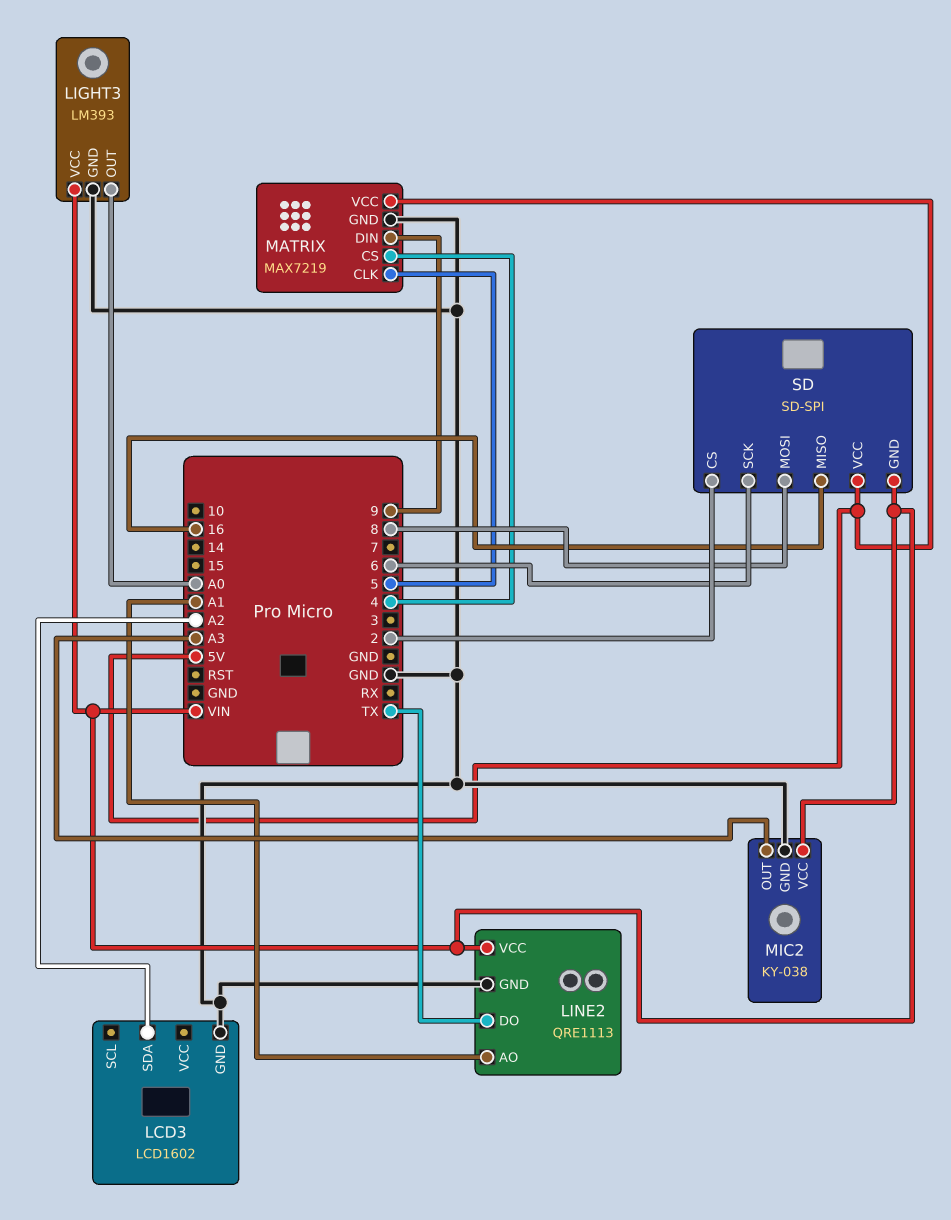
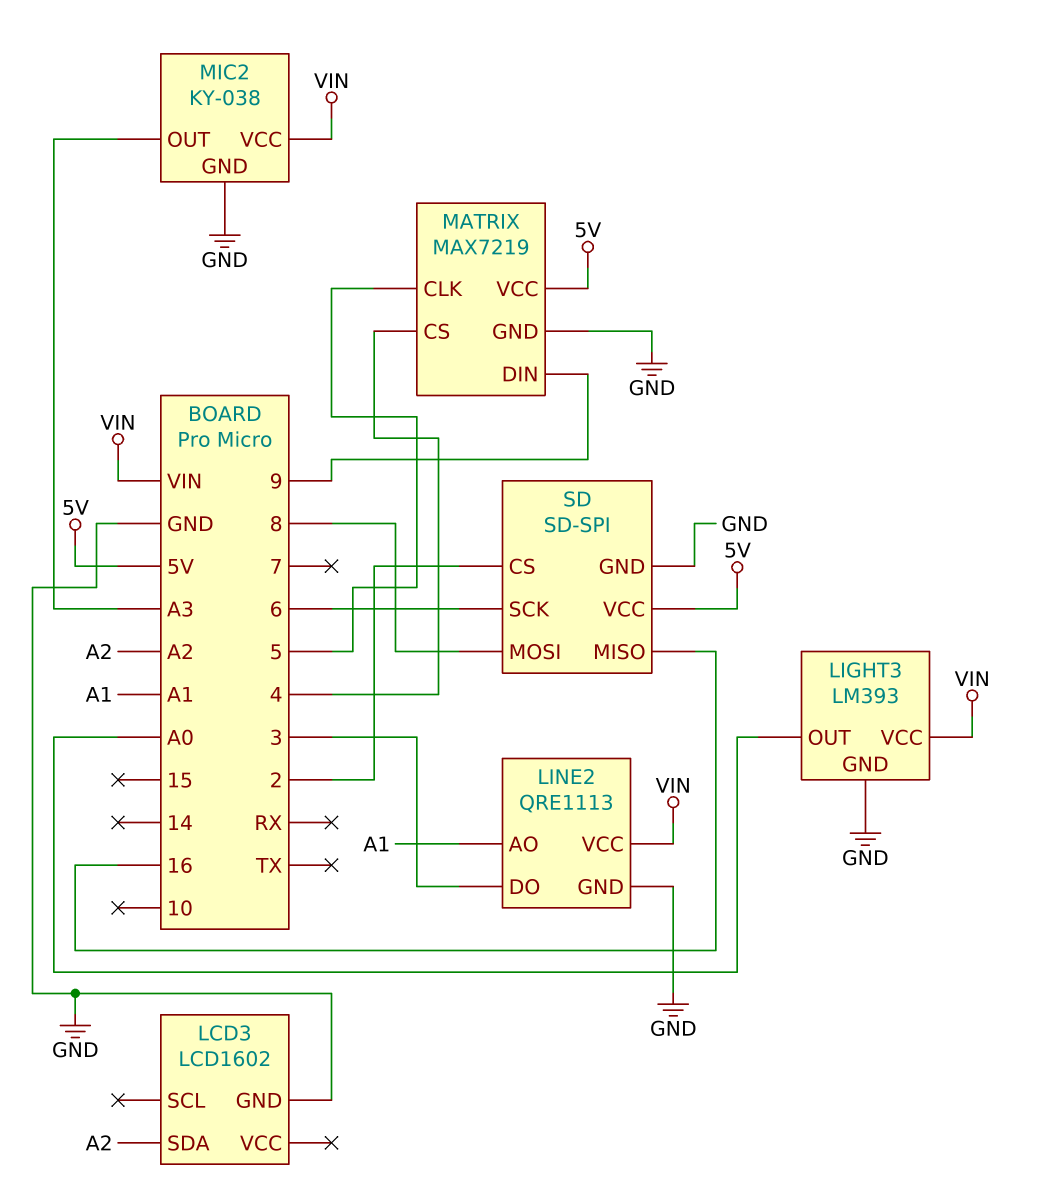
LINE2 pin DO: TX -> 3
SD pin GND: VIN -> GND

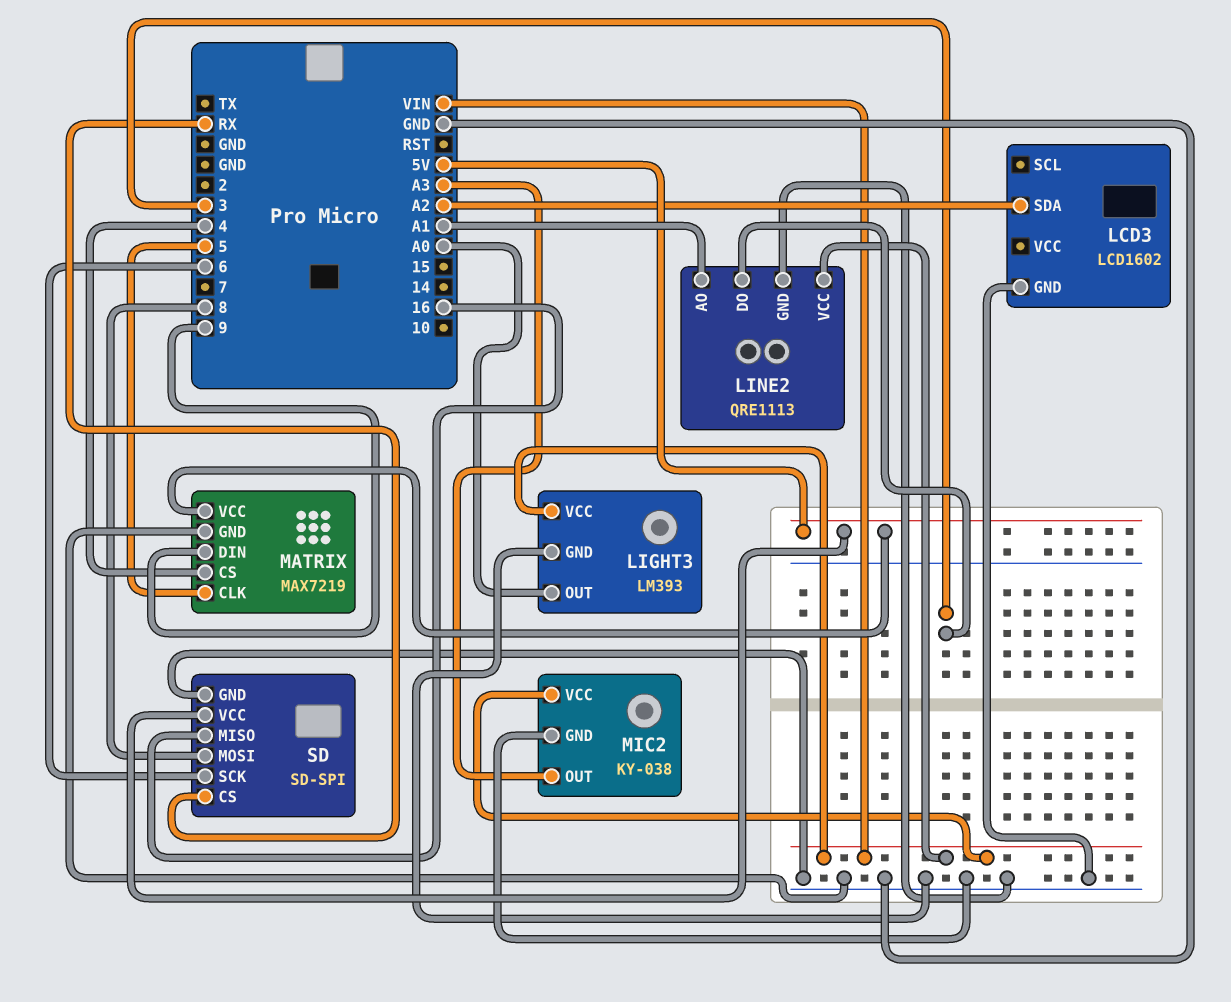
SD pin CS: 2 -> RX

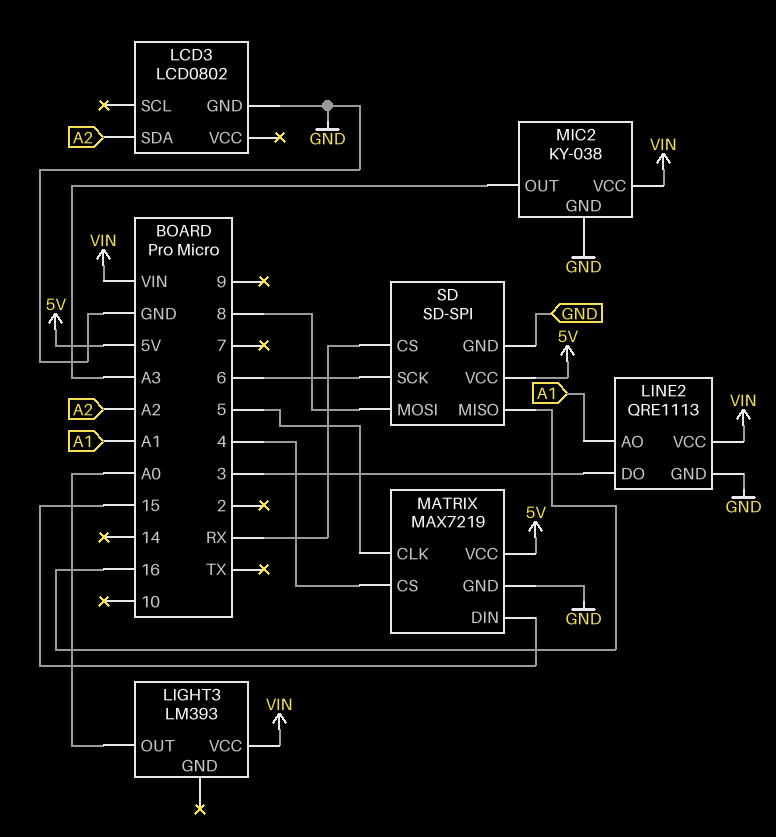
LCD3: LCD1602 -> LCD0802
LIGHT3 pin GND: GND -> none
MATRIX pin DIN: 9 -> 15

